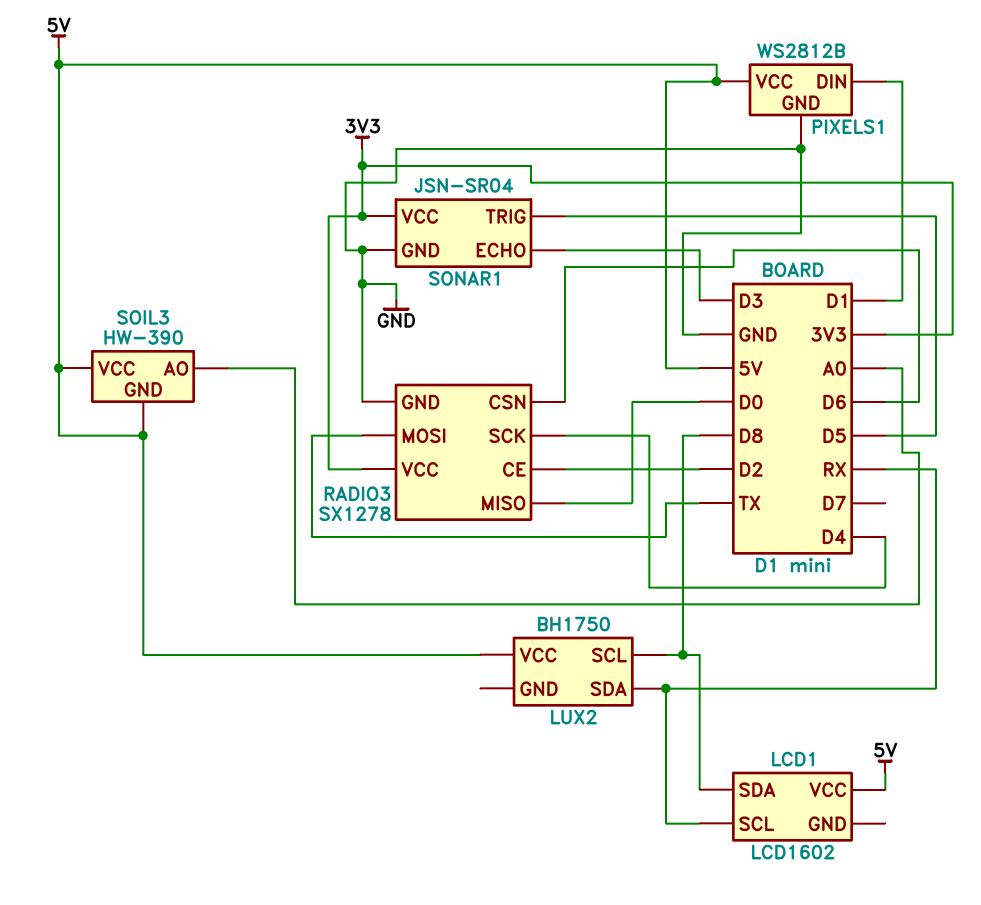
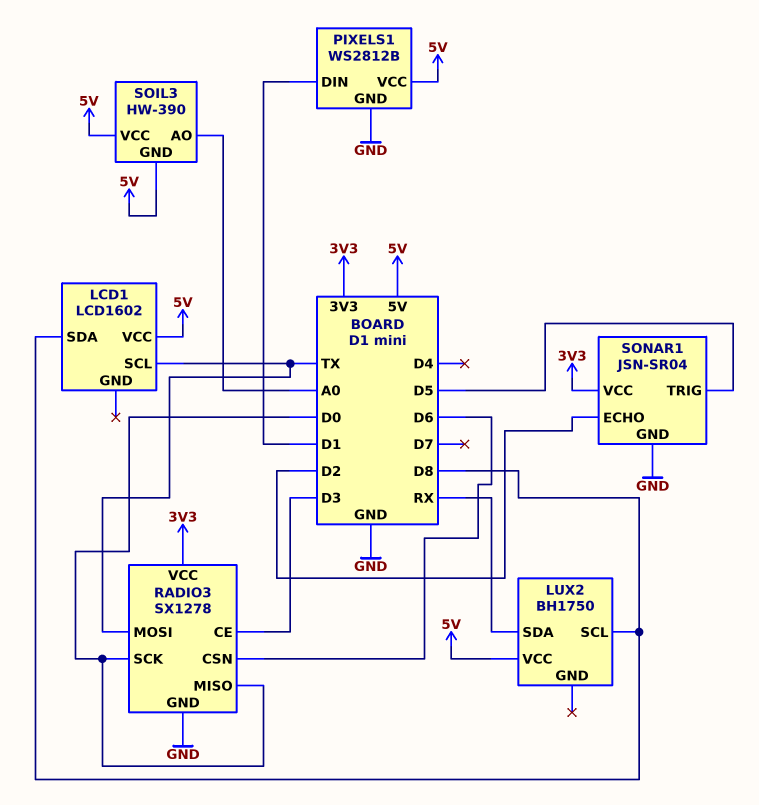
LCD1 pin SCL: RX -> TX
RADIO3 pin CE: D2 -> D3
RADIO3 pin SCK: D4 -> D0
SONAR1 pin ECHO: D3 -> D2

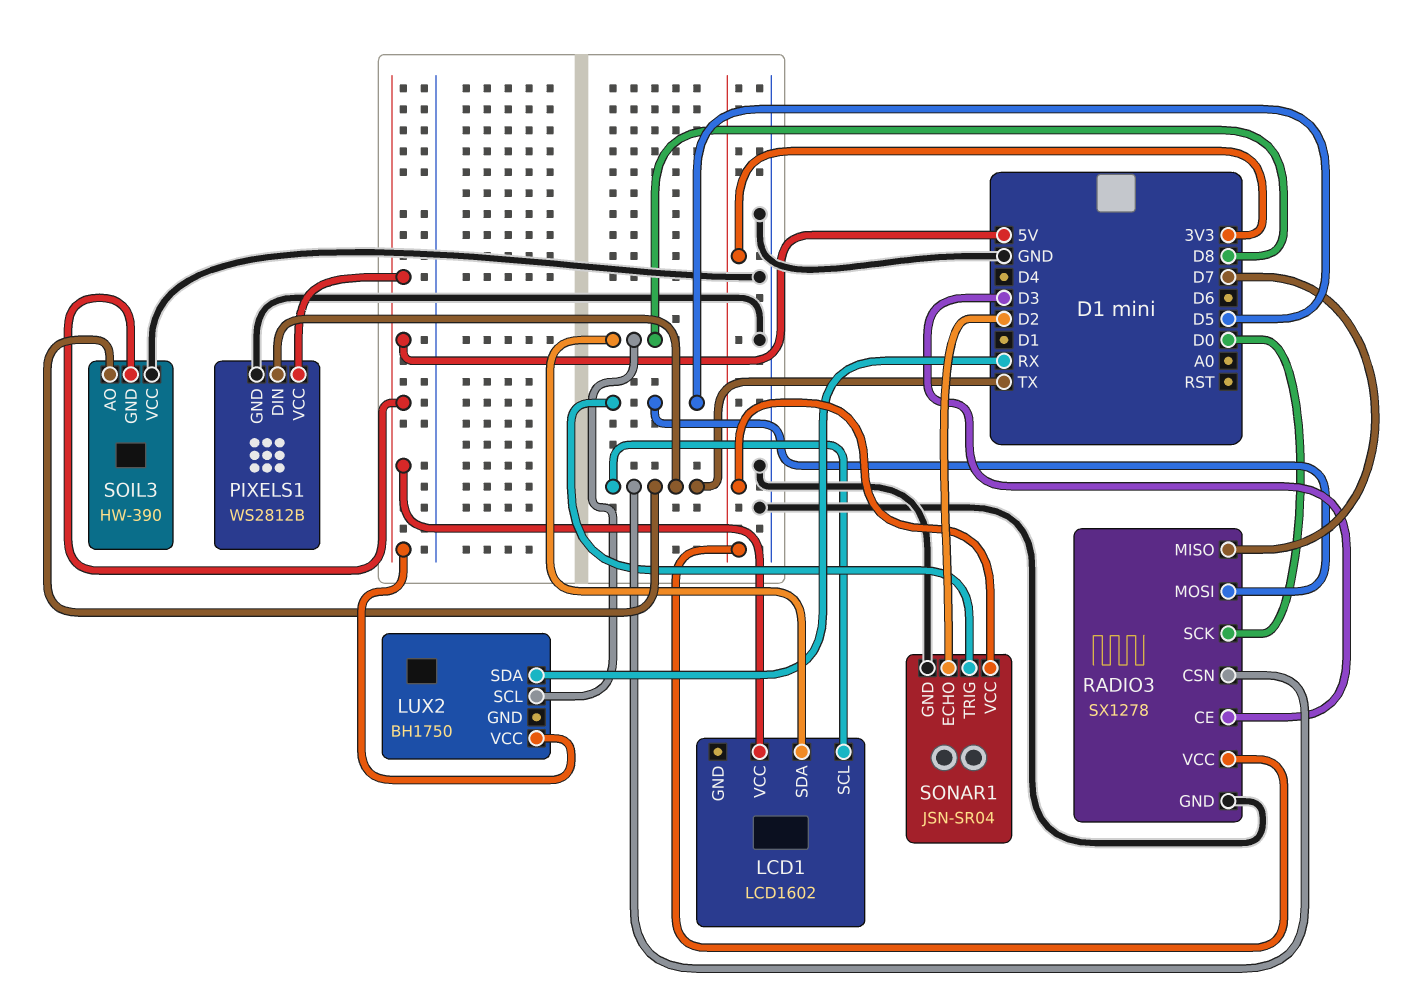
PIXELS1 pin DIN: D1 -> TX
RADIO3 pin CSN: D6 -> TX
RADIO3 pin MISO: D0 -> D7
RADIO3 pin MOSI: TX -> D5
SOIL3 pin AO: A0 -> TX
SOIL3 pin VCC: 5V -> GND

